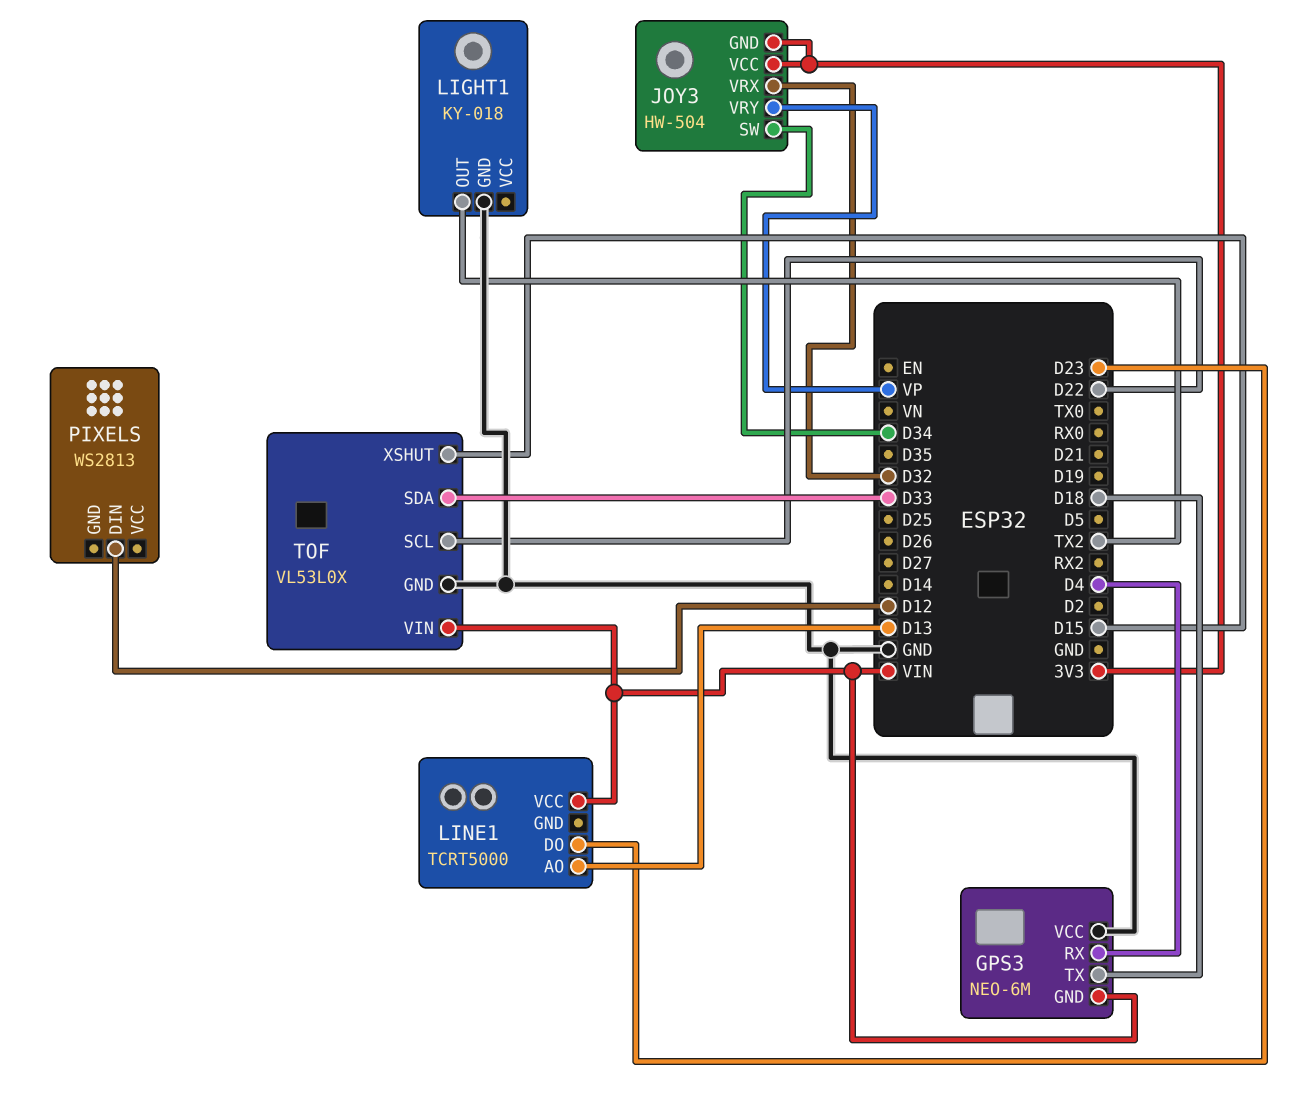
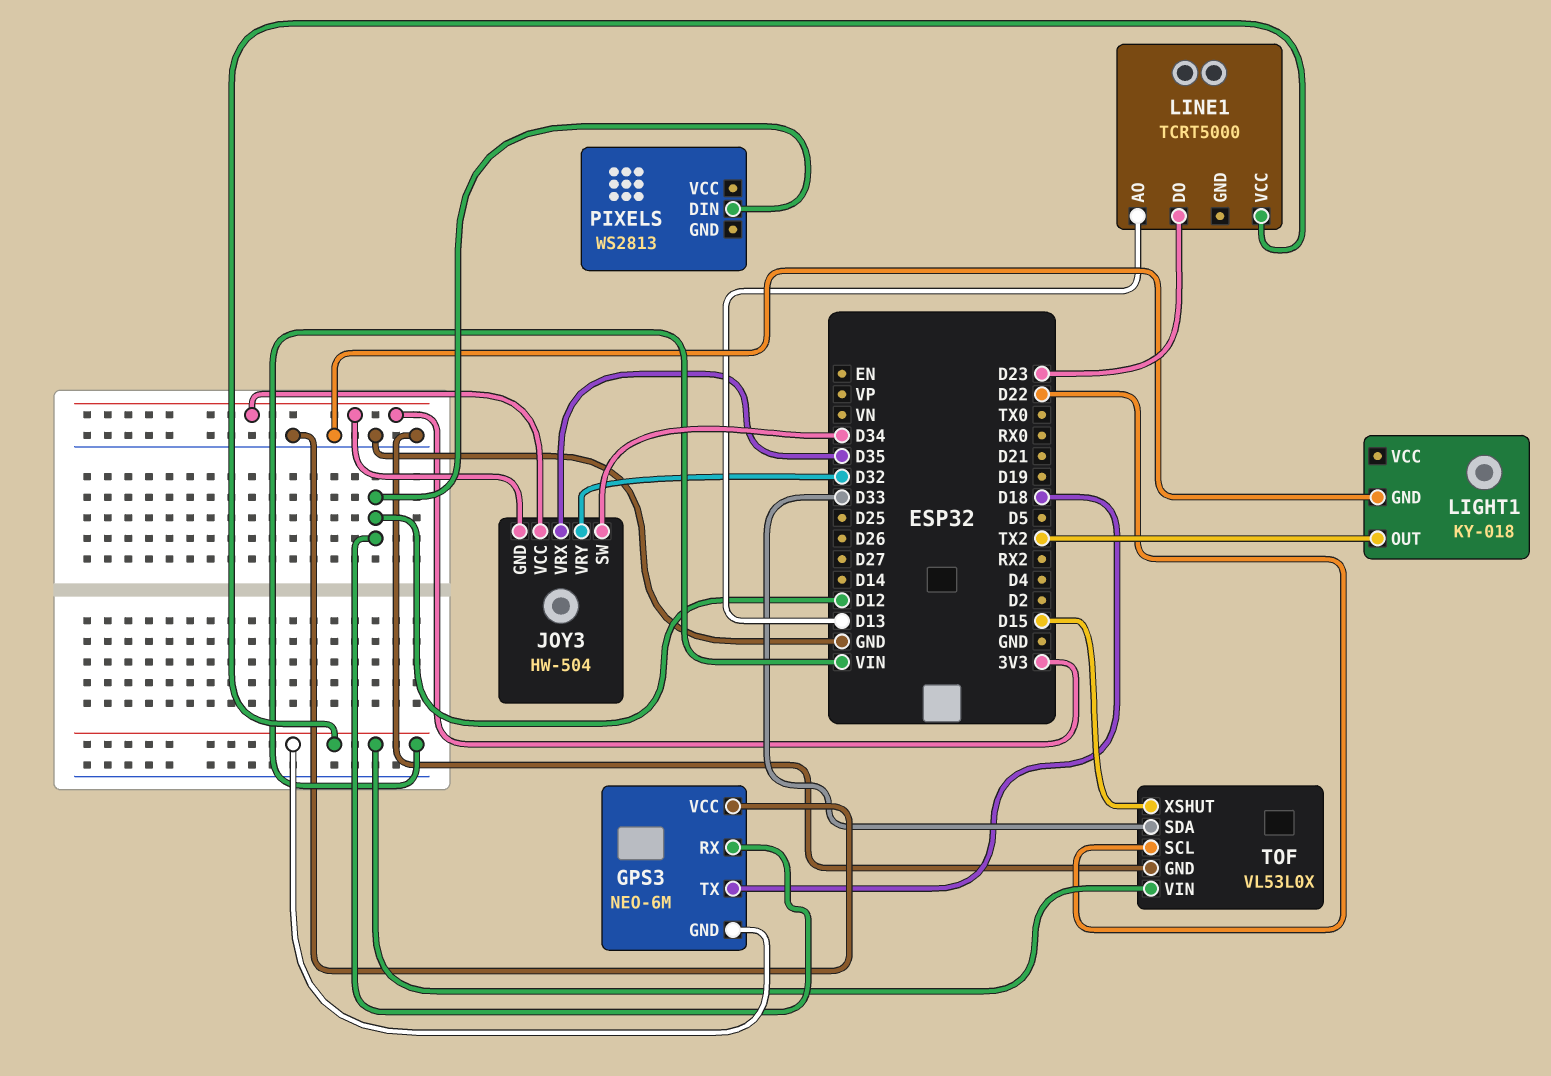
GPS3 pin RX: D4 -> D12
JOY3 pin VRX: D32 -> D35
JOY3 pin VRY: VP -> D32

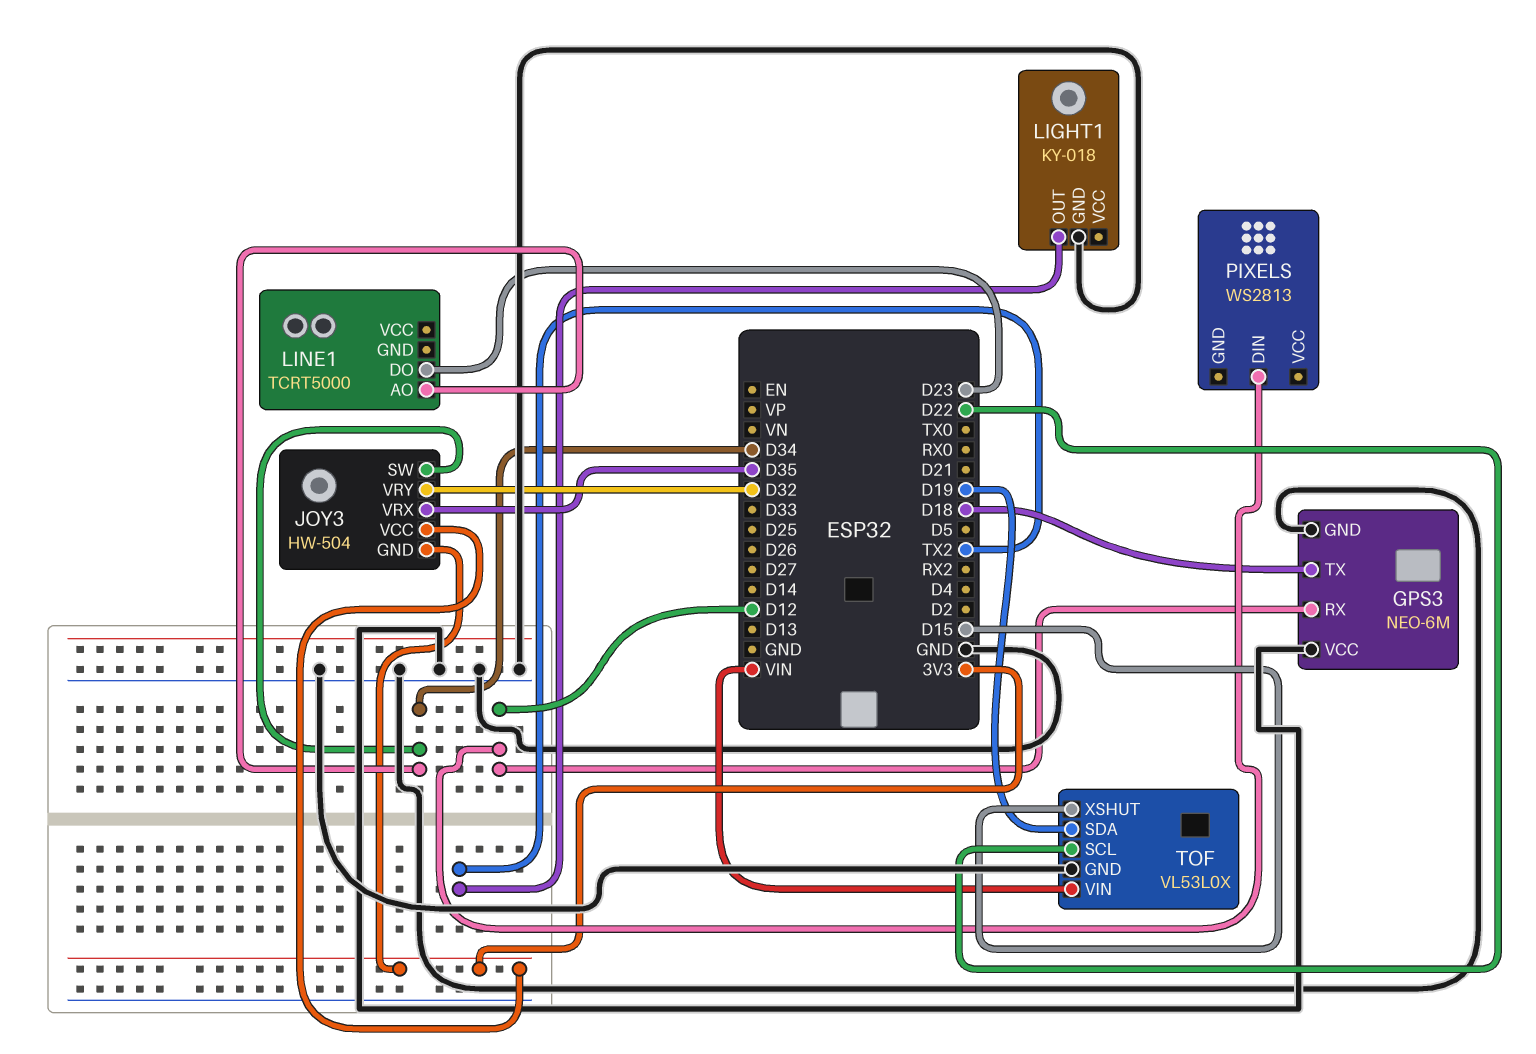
GPS3 pin GND: VIN -> GND
LINE1 pin AO: D13 -> D34
LINE1 pin VCC: VIN -> none
TOF pin SDA: D33 -> D19

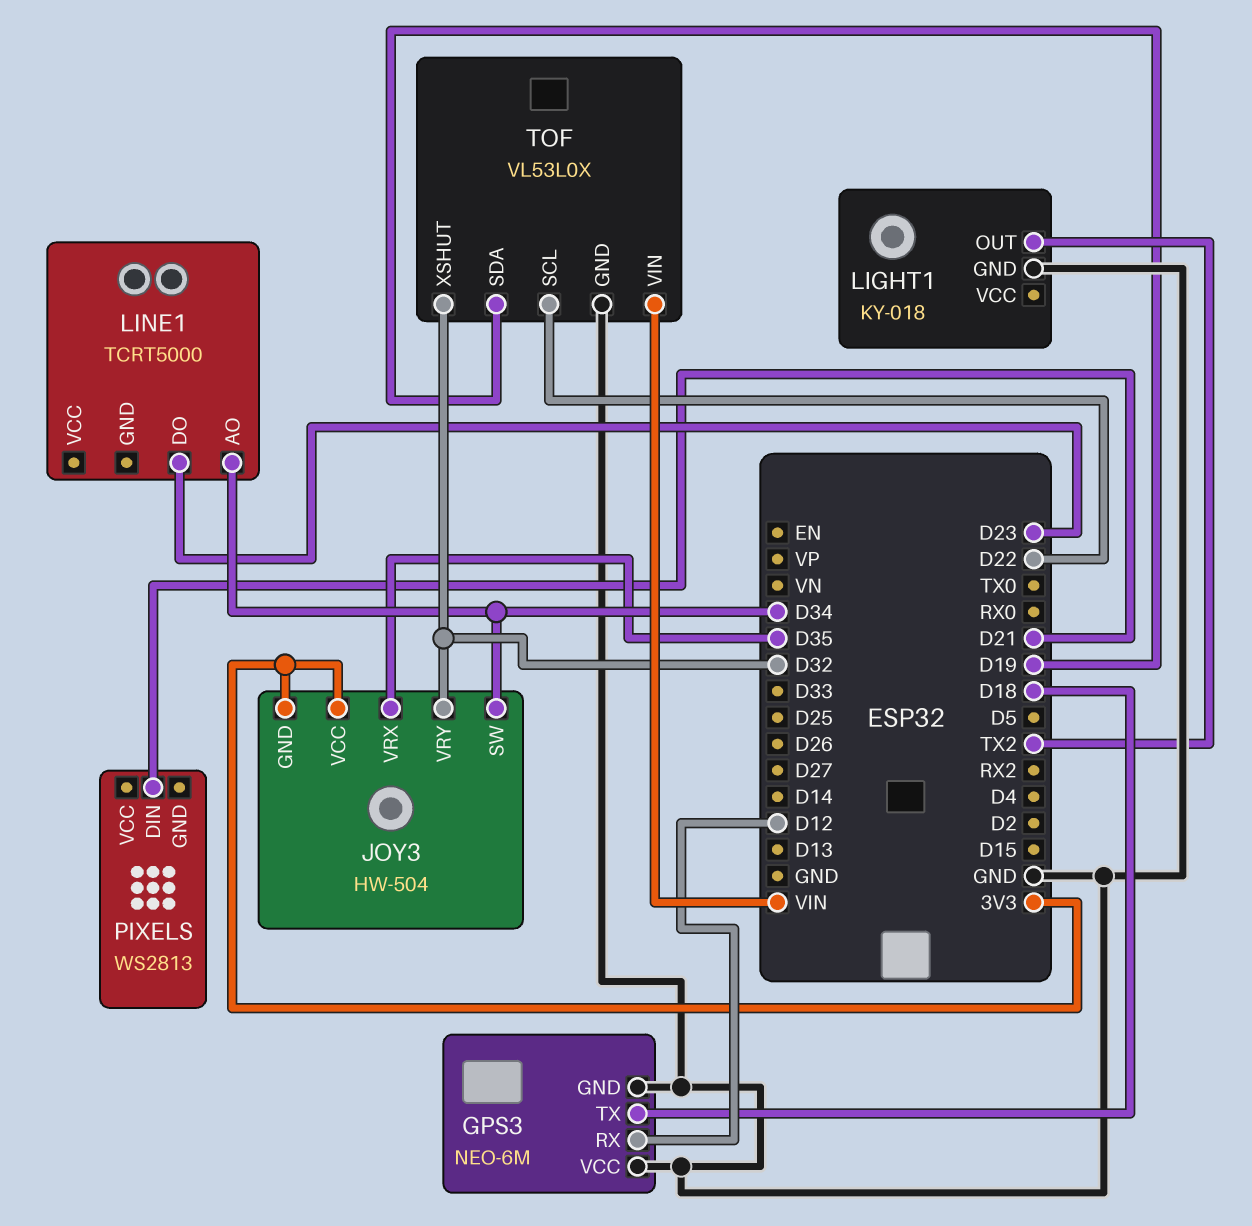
PIXELS pin DIN: D12 -> D21
TOF pin XSHUT: D15 -> D32

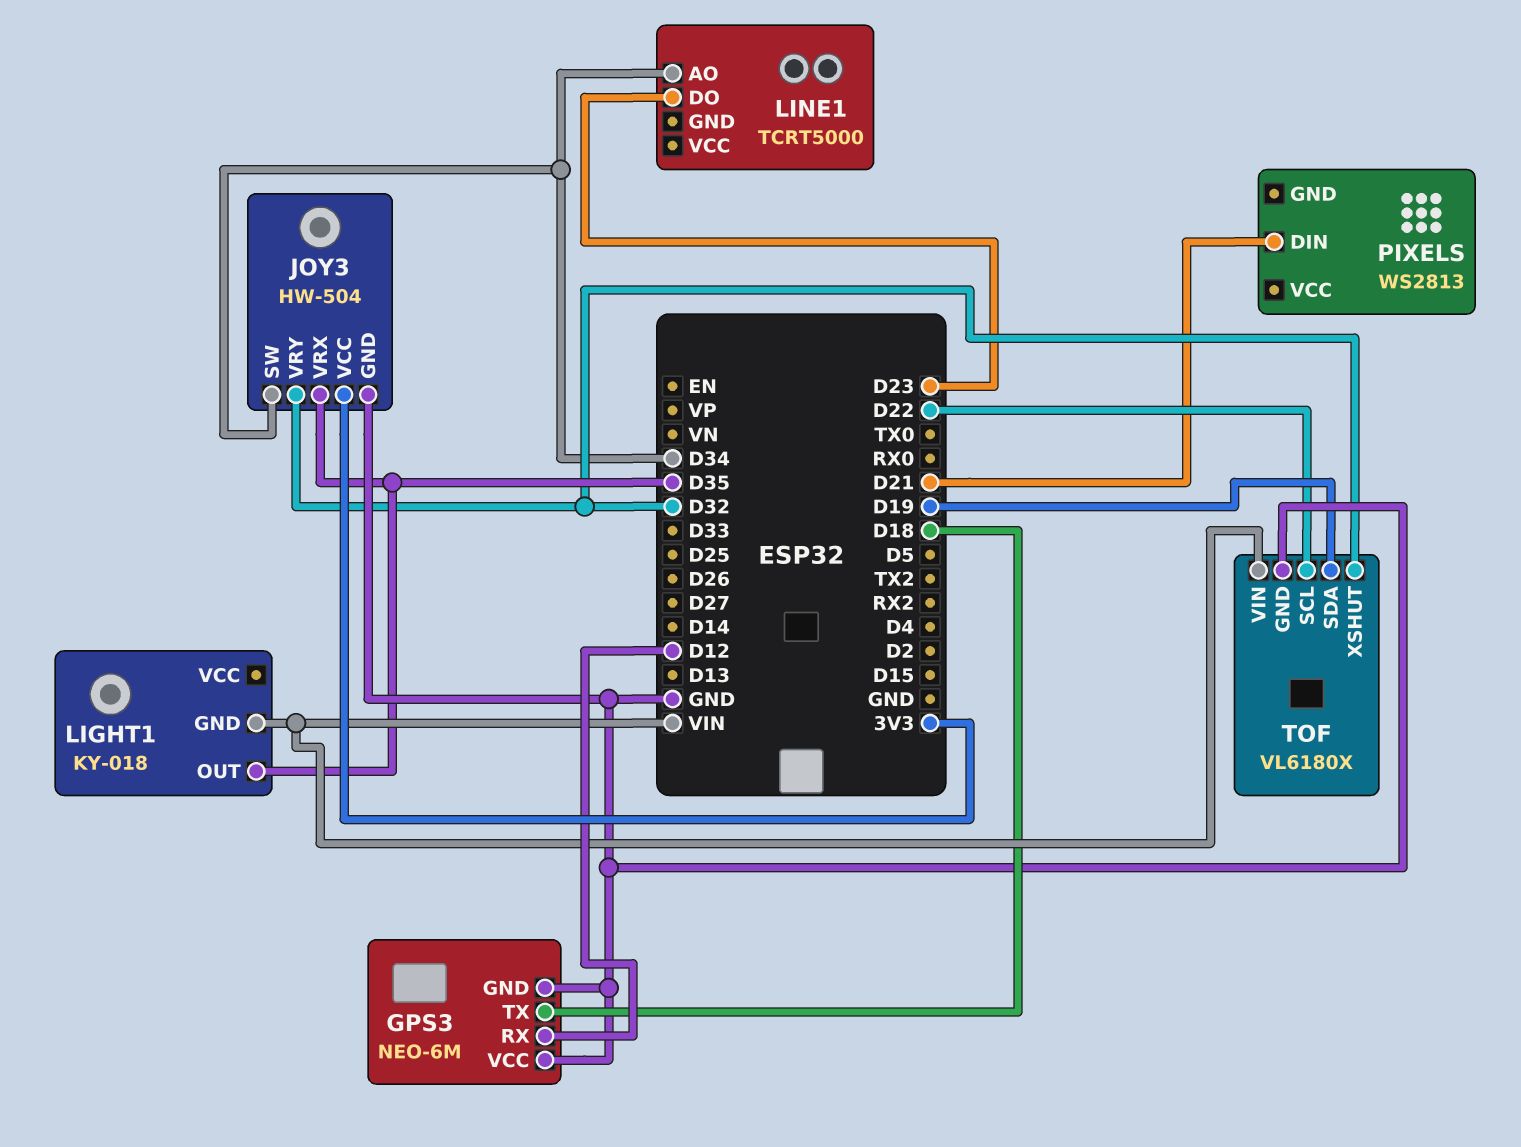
JOY3 pin GND: 3V3 -> GND
LIGHT1 pin GND: GND -> VIN
LIGHT1 pin OUT: TX2 -> D35
TOF: VL53L0X -> VL6180X

